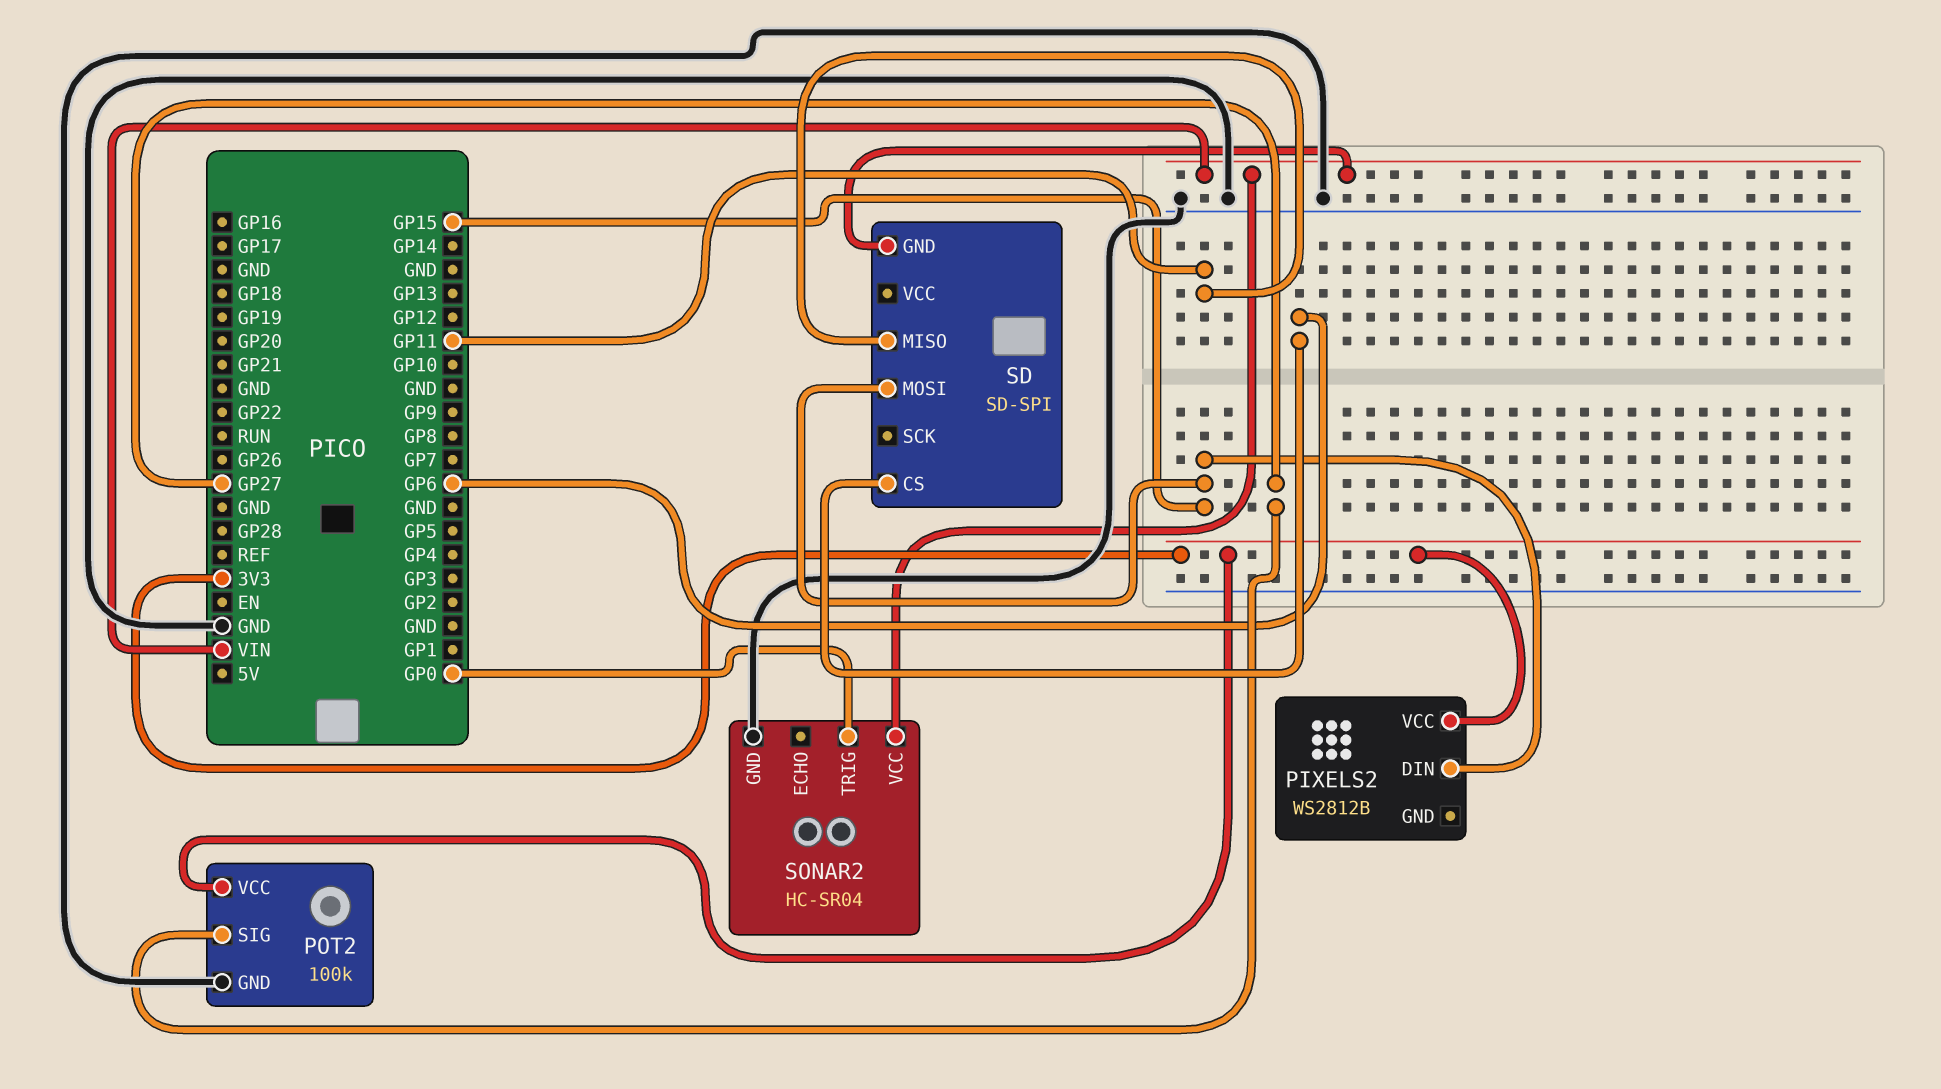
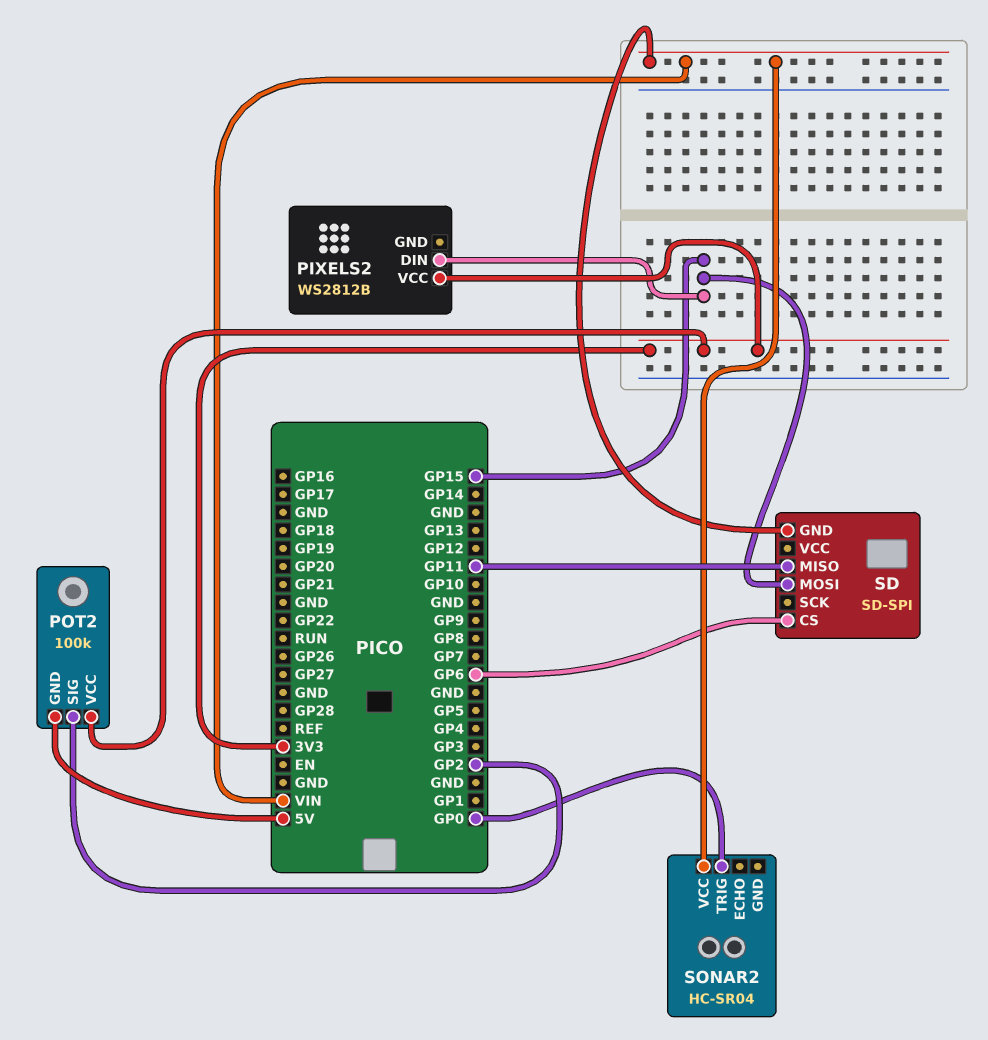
POT2 pin GND: GND -> 5V
POT2 pin SIG: GP27 -> GP2
SONAR2 pin GND: GND -> none

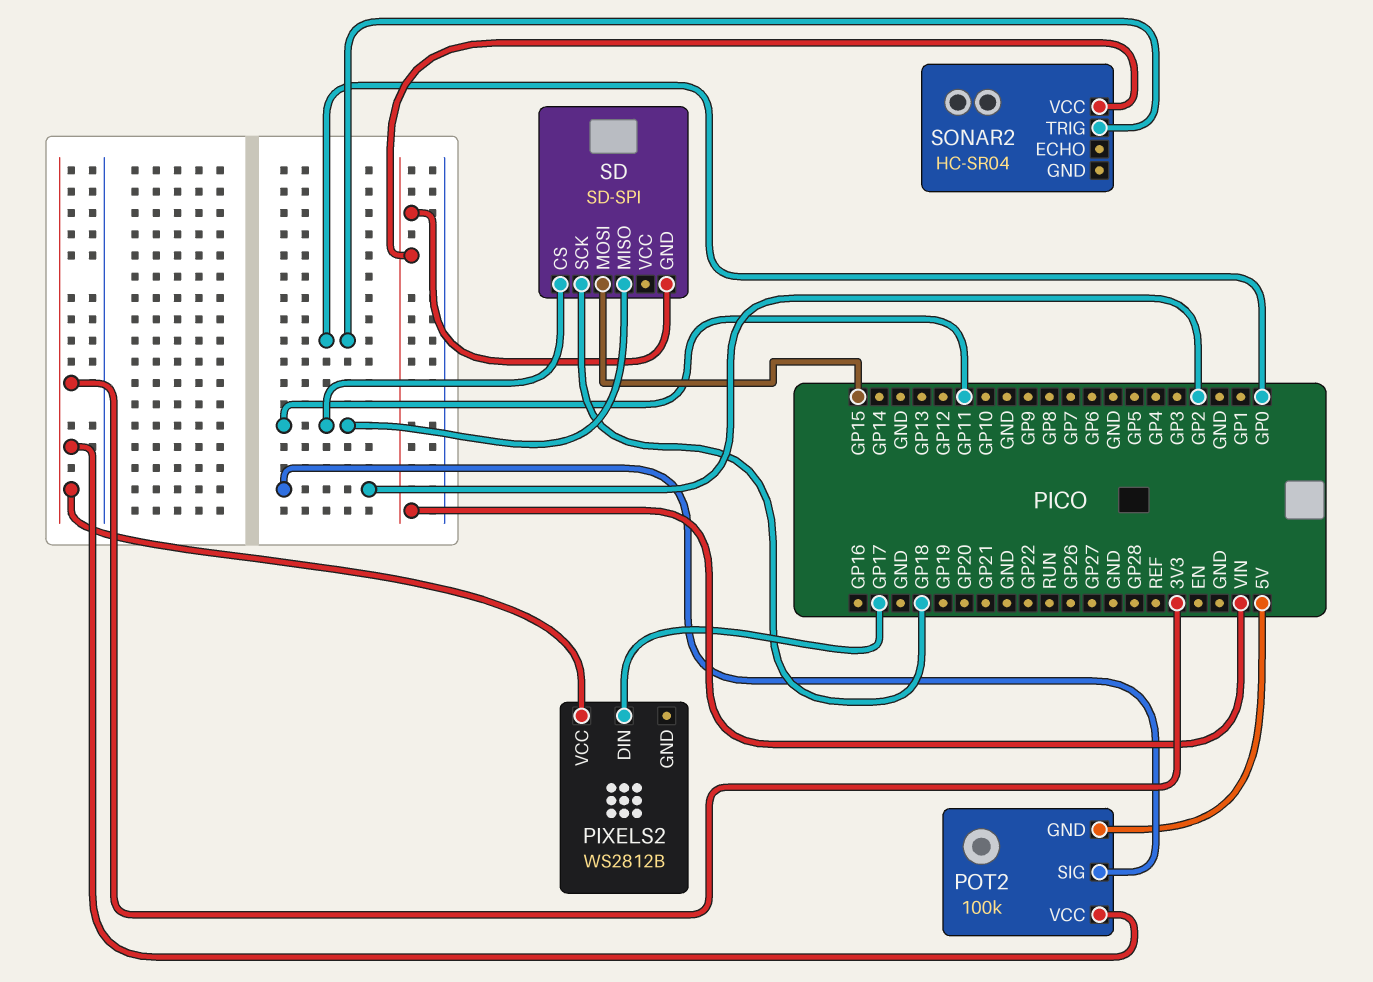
PIXELS2 pin DIN: GP15 -> GP17
SD pin CS: GP6 -> GP11
SD pin SCK: none -> GP18

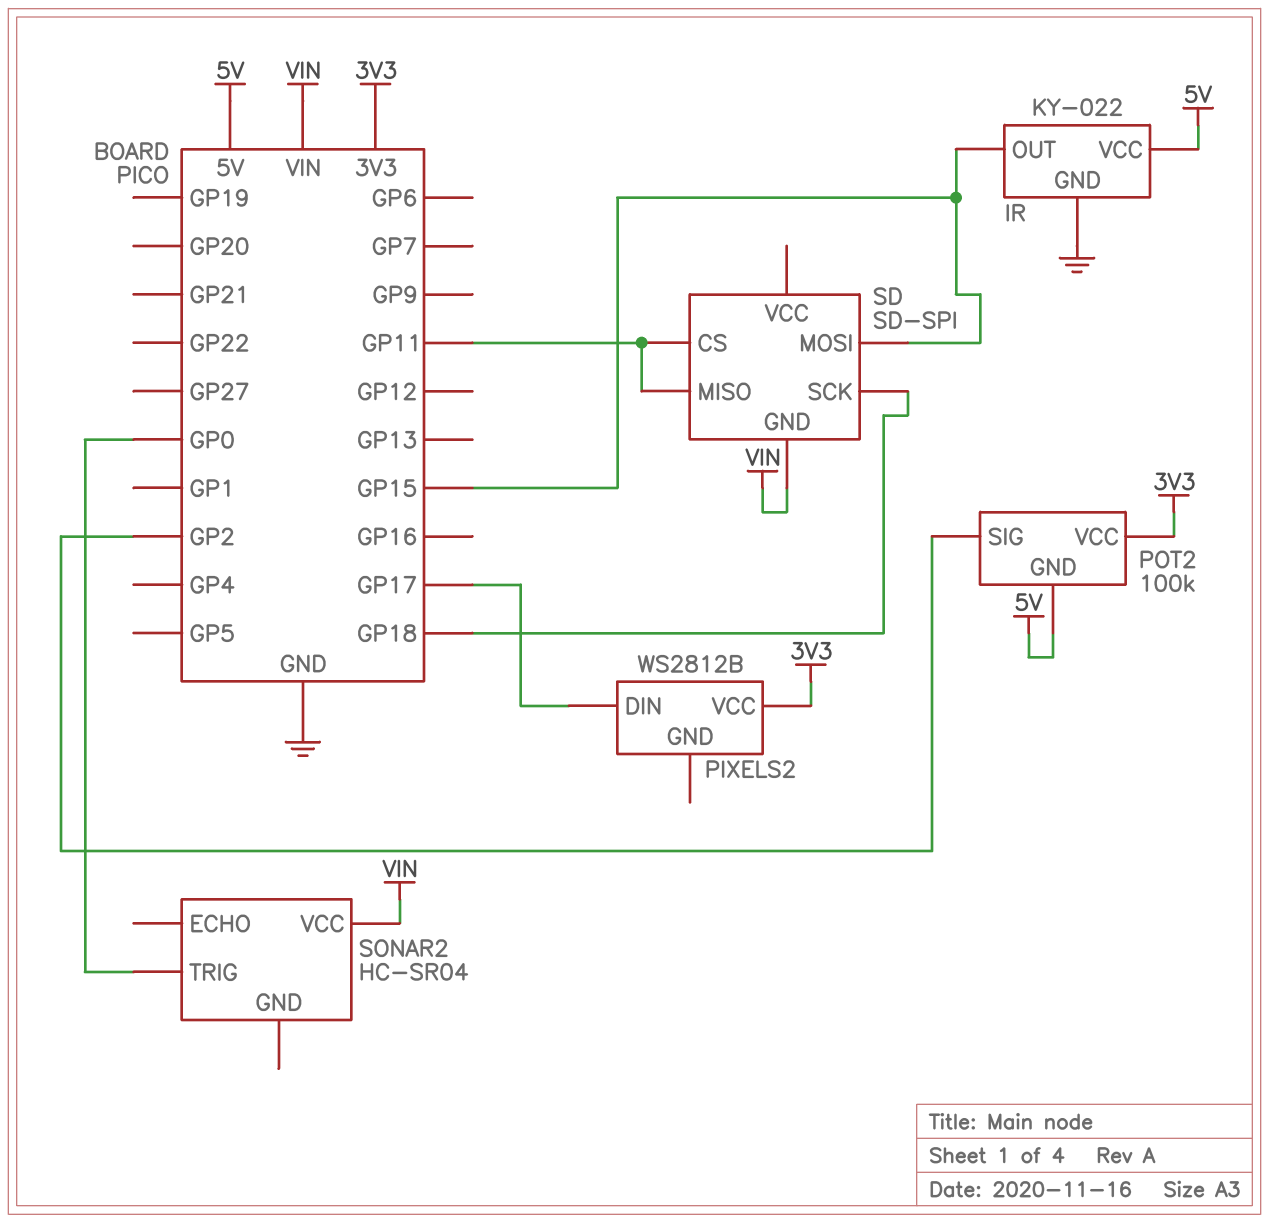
IR: none -> KY-022
IR pin GND: none -> GND
IR pin OUT: none -> GP15
IR pin VCC: none -> 5V

